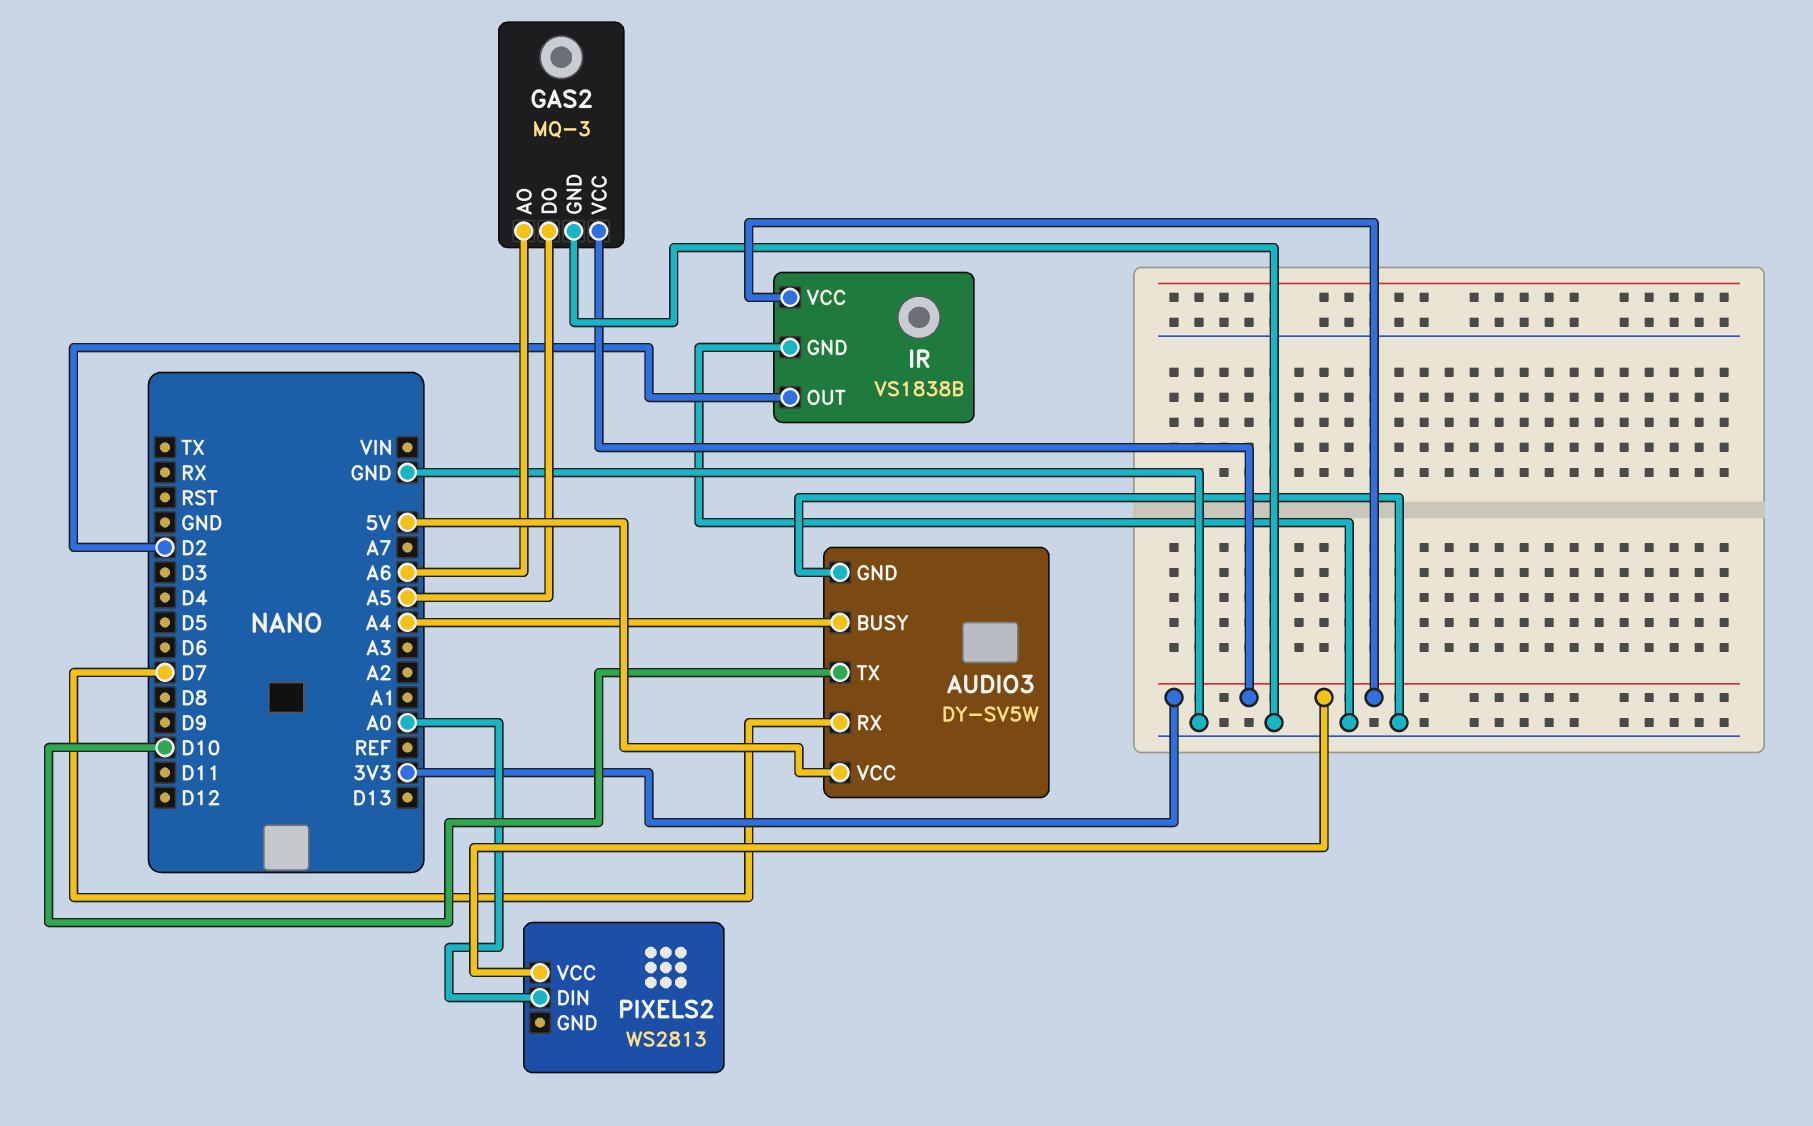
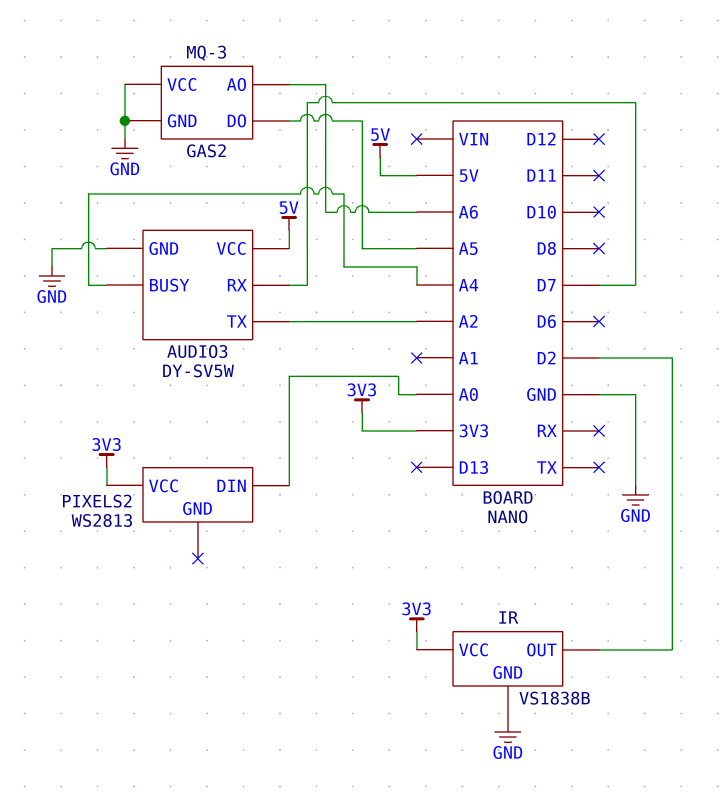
AUDIO3 pin TX: D10 -> A2
GAS2 pin VCC: 3V3 -> GND

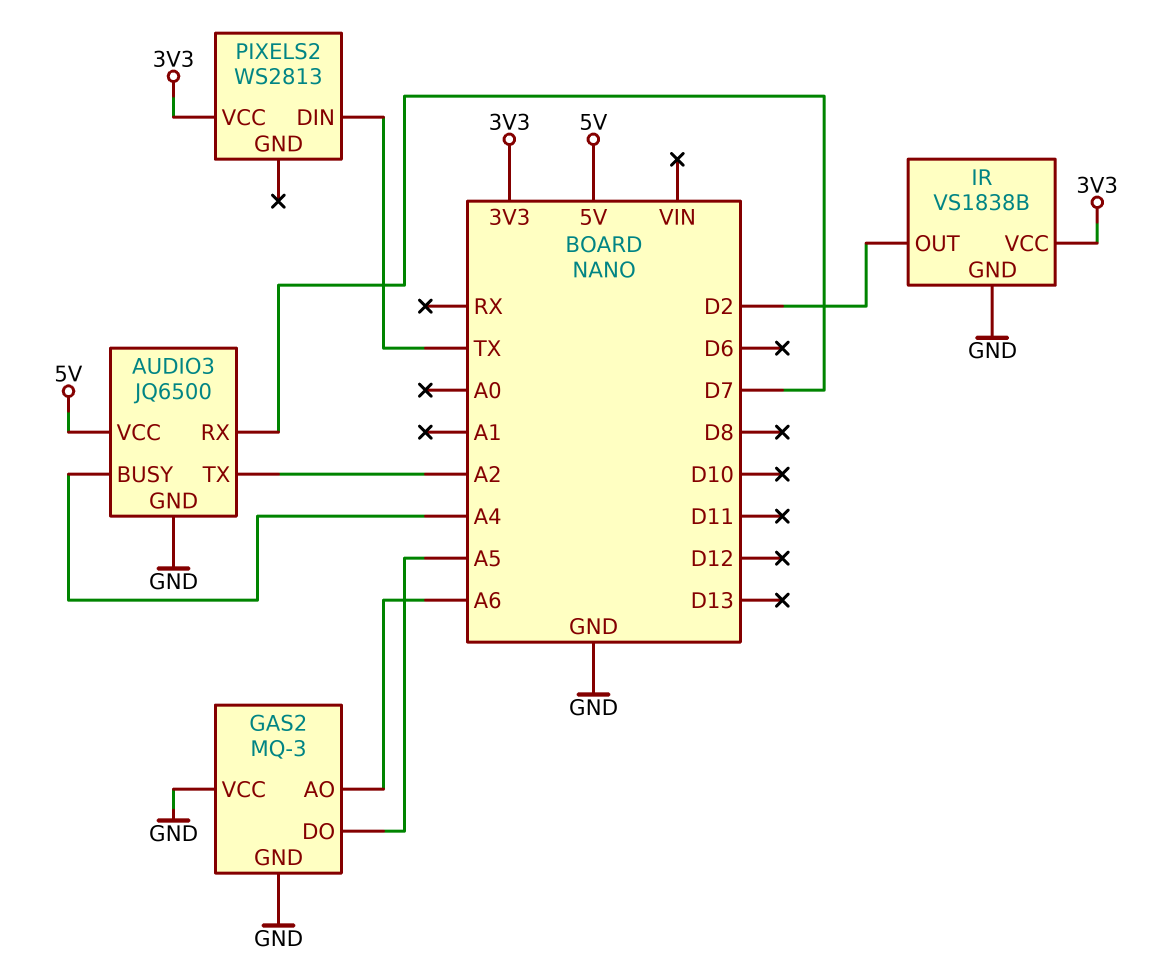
AUDIO3: DY-SV5W -> JQ6500
PIXELS2 pin DIN: A0 -> TX

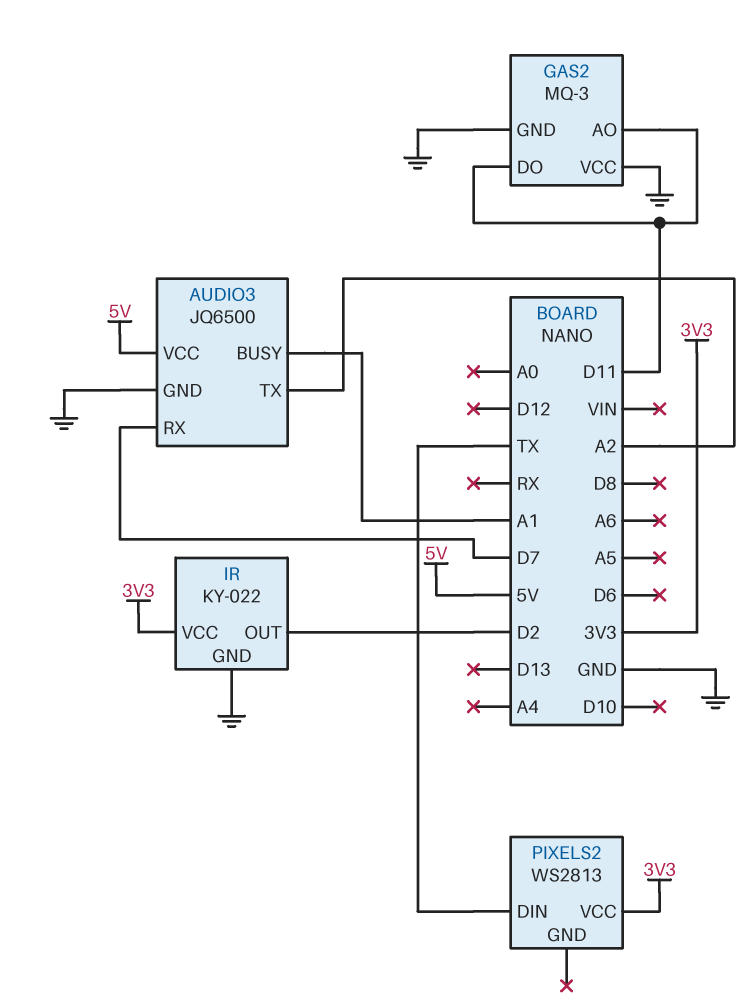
AUDIO3 pin BUSY: A4 -> A1
GAS2 pin AO: A6 -> D11
GAS2 pin DO: A5 -> D11
IR: VS1838B -> KY-022

